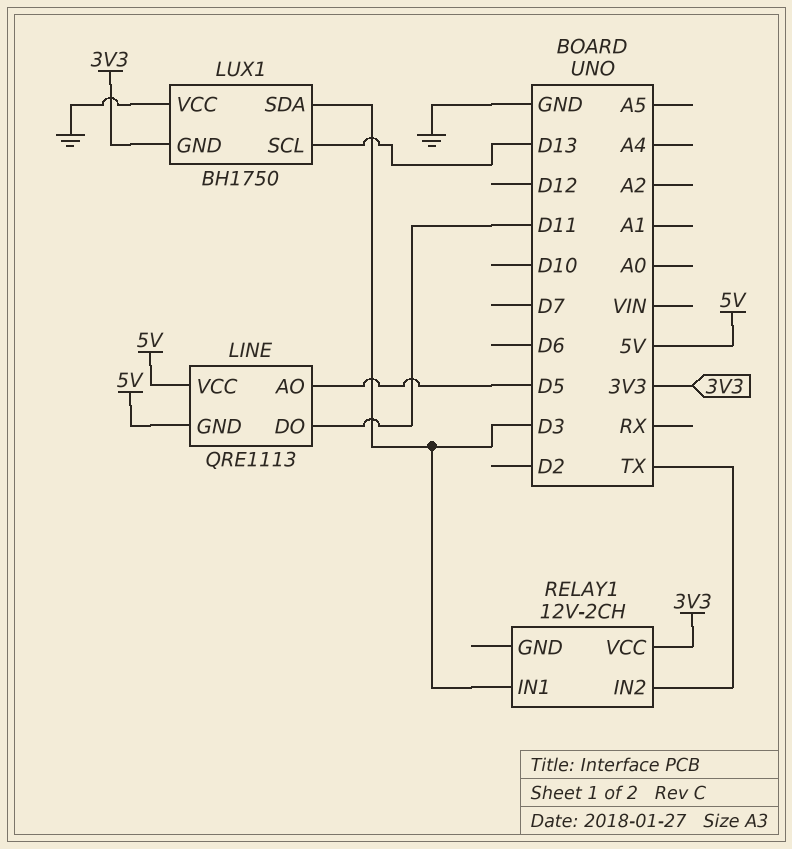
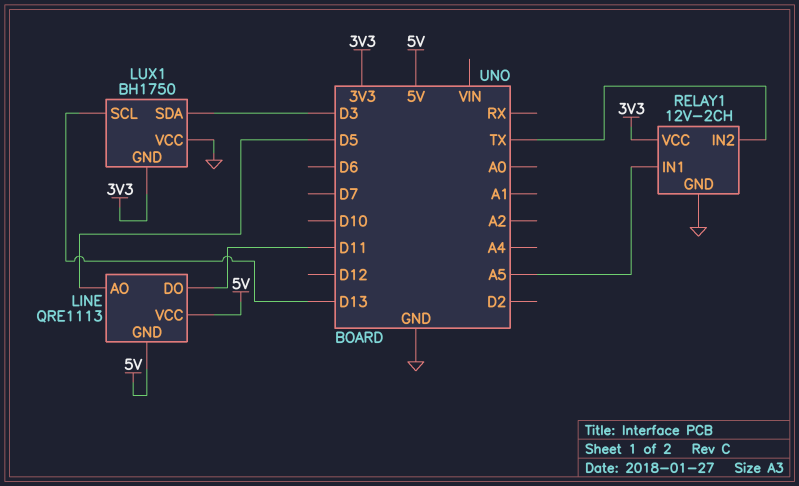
RELAY1 pin GND: none -> GND
RELAY1 pin IN1: D3 -> A5

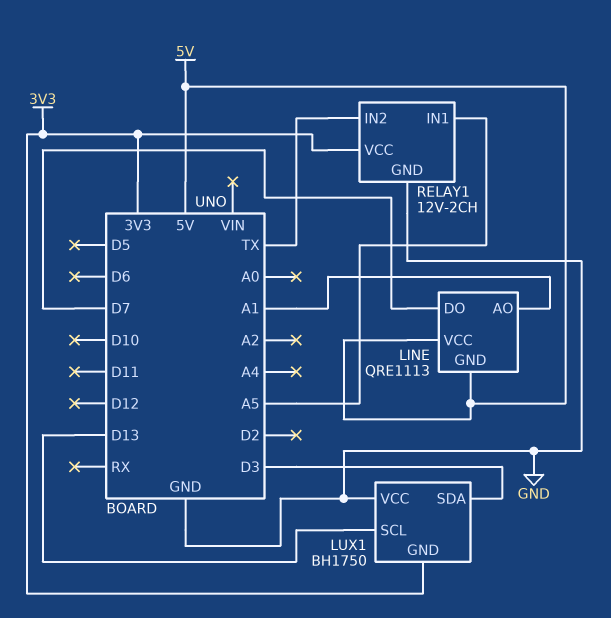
LINE pin AO: D5 -> A1
LINE pin DO: D11 -> D7

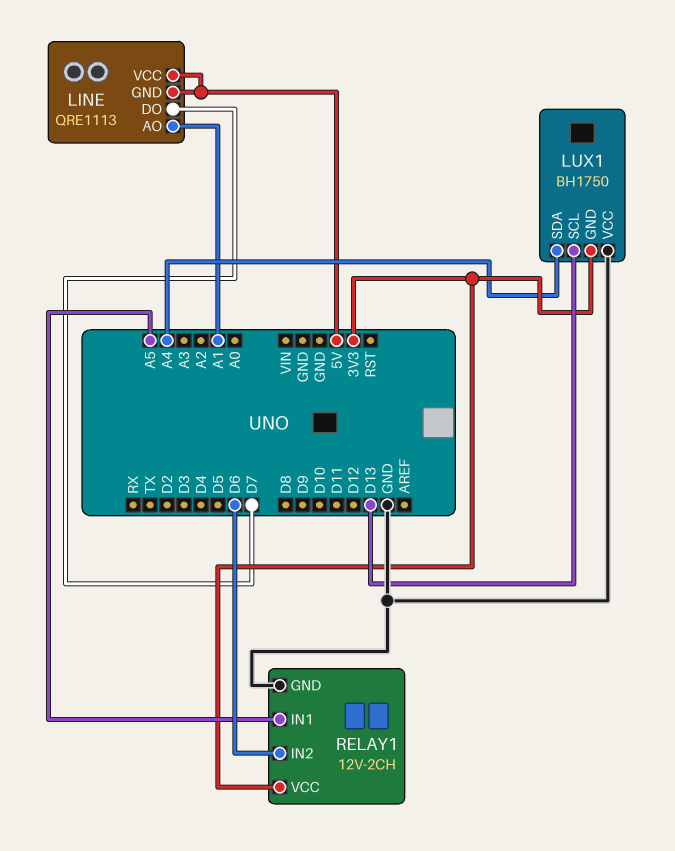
LUX1 pin SDA: D3 -> A4
RELAY1 pin IN2: TX -> D6

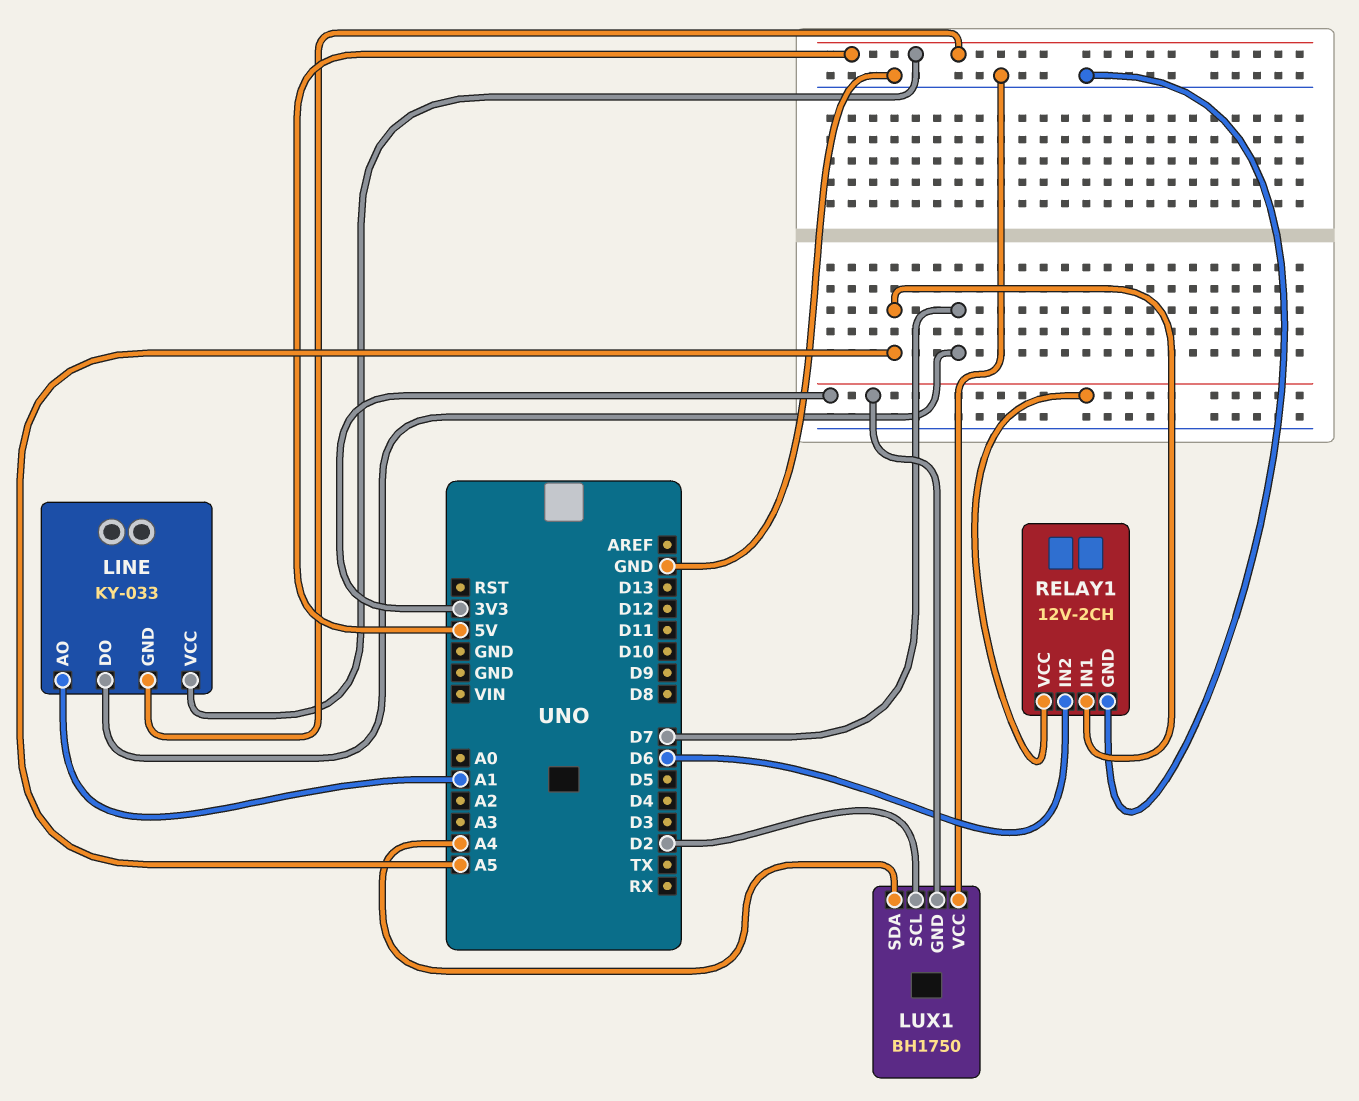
LINE: QRE1113 -> KY-033
LUX1 pin SCL: D13 -> D2

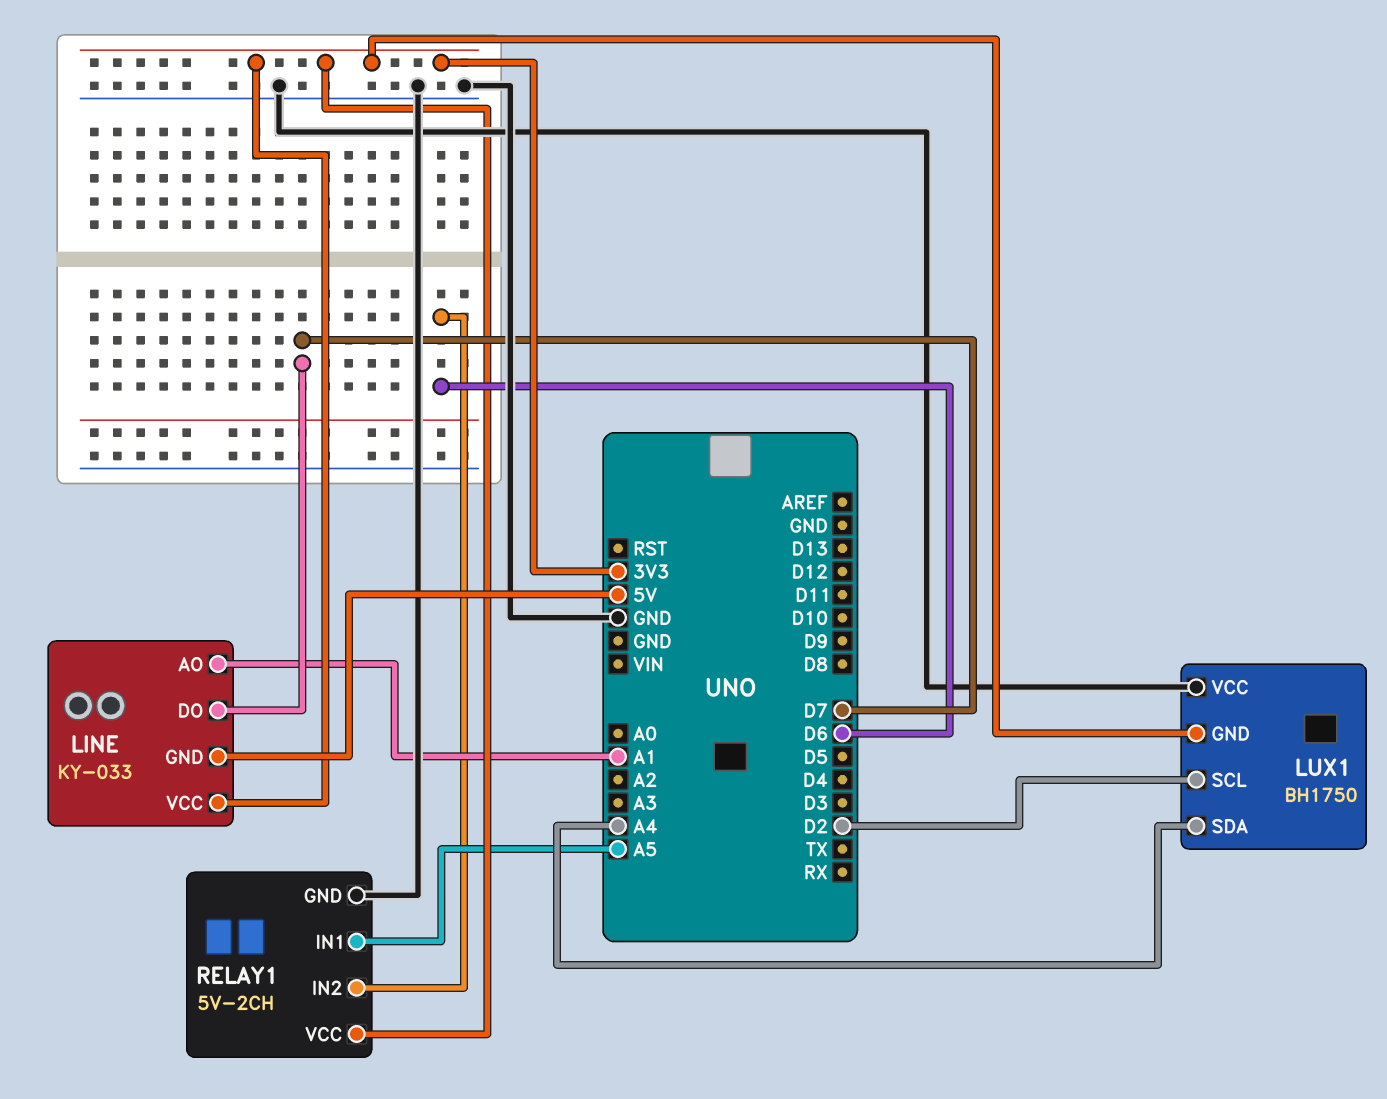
LINE pin VCC: 5V -> 3V3
RELAY1: 12V-2CH -> 5V-2CH

